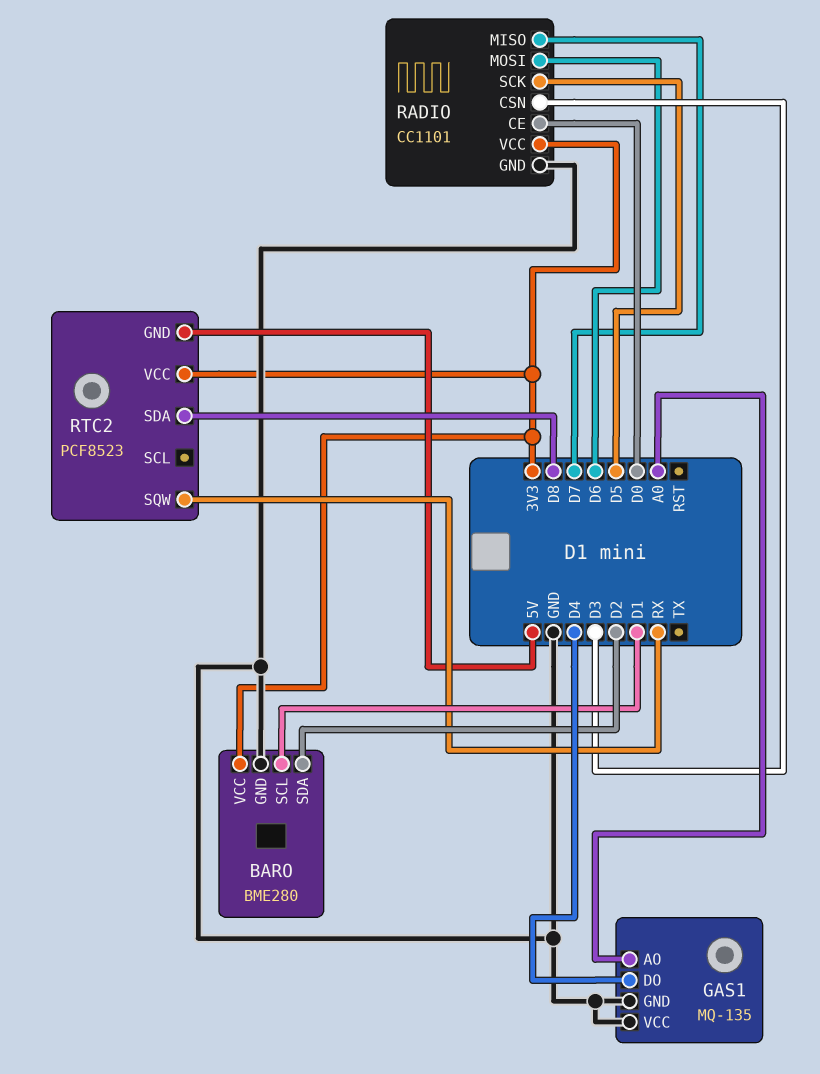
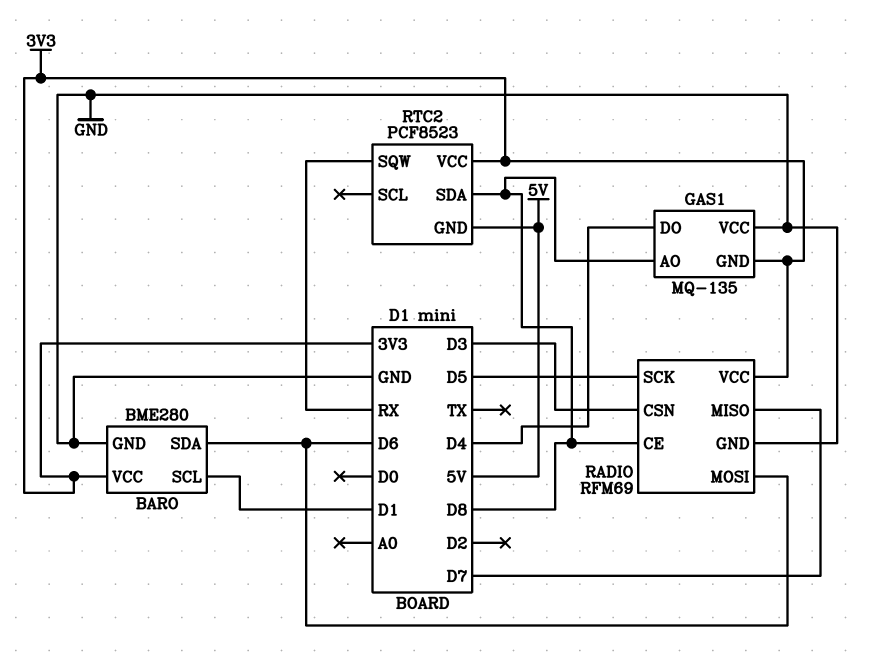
BARO pin SDA: D2 -> D6
GAS1 pin AO: A0 -> D8
GAS1 pin GND: GND -> 3V3
RADIO: CC1101 -> RFM69
RADIO pin CE: D0 -> D8

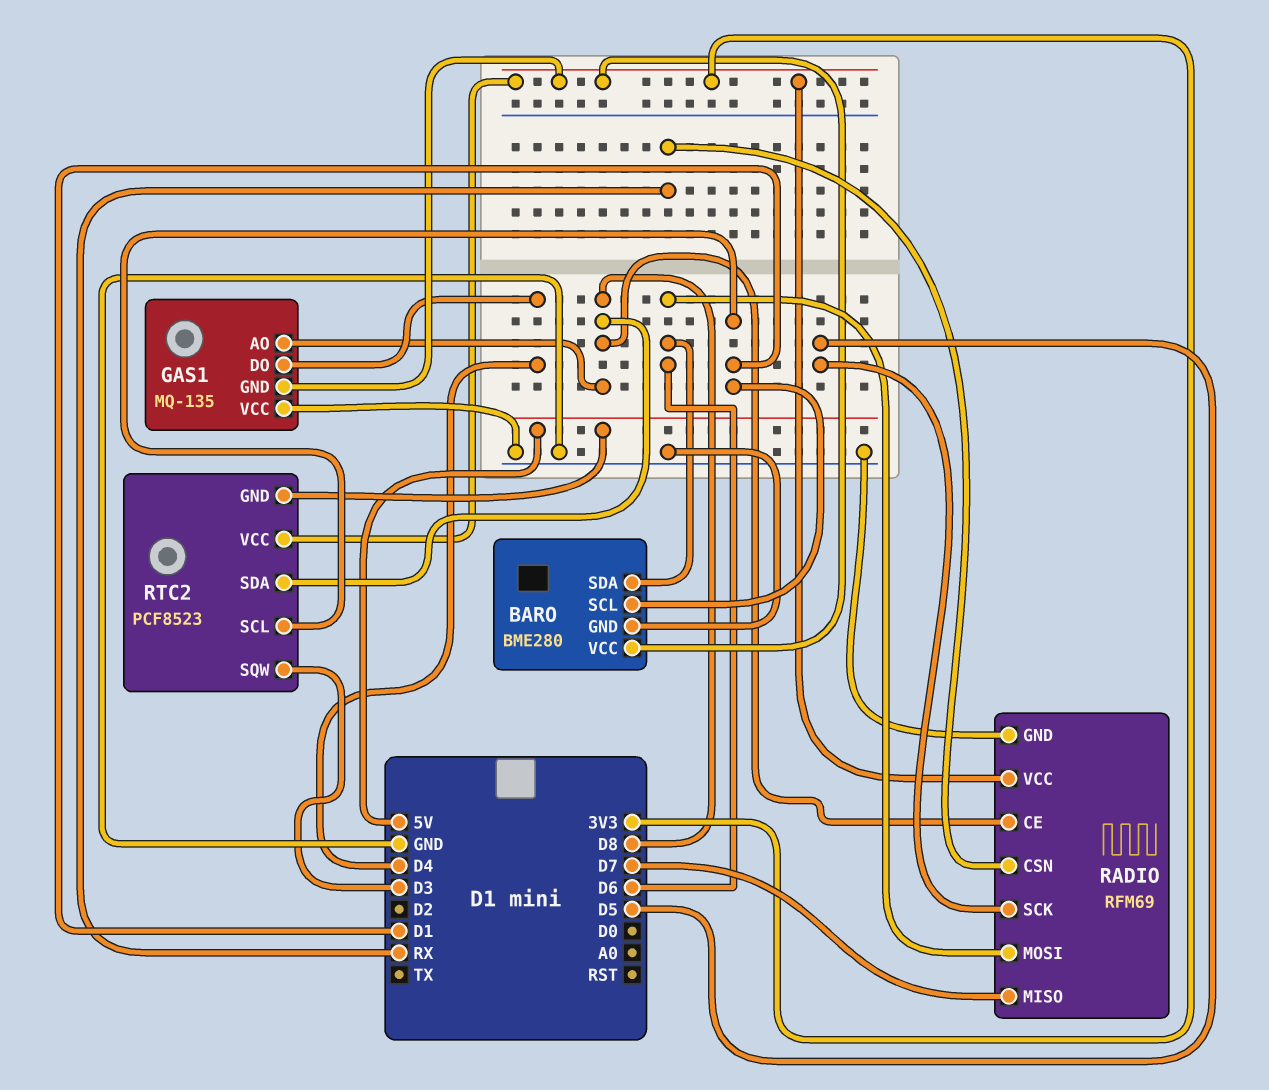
RADIO pin CSN: D3 -> RX
RTC2 pin SCL: none -> D1
RTC2 pin SQW: RX -> D3

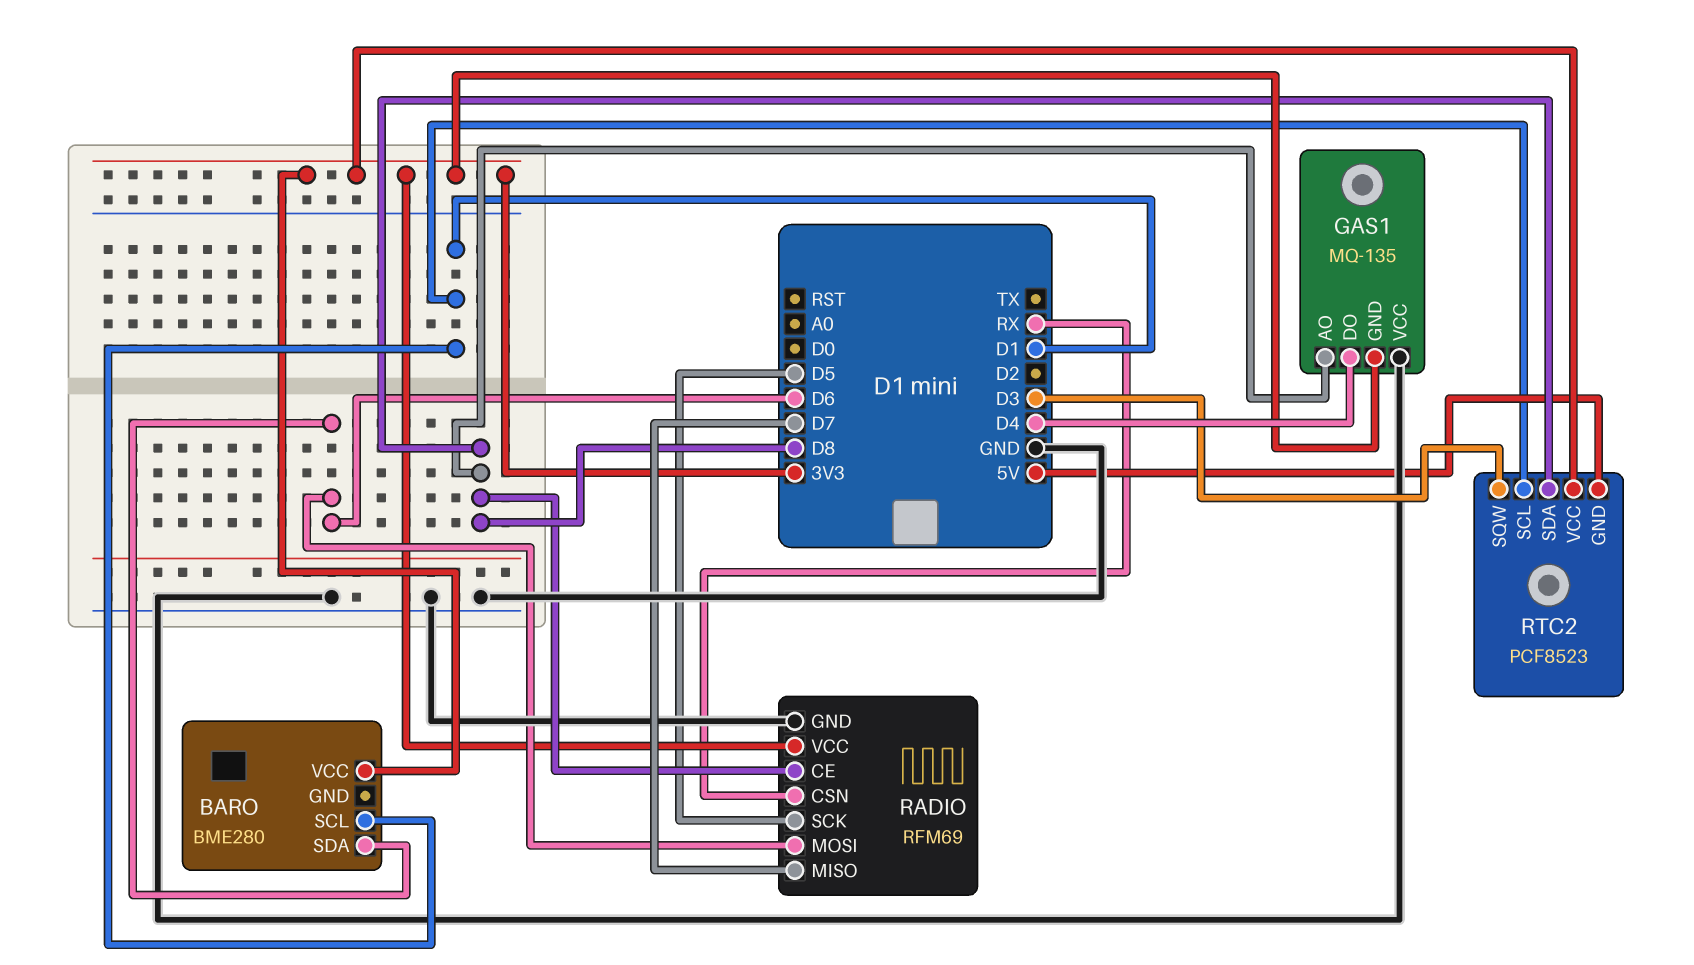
BARO pin GND: GND -> none

